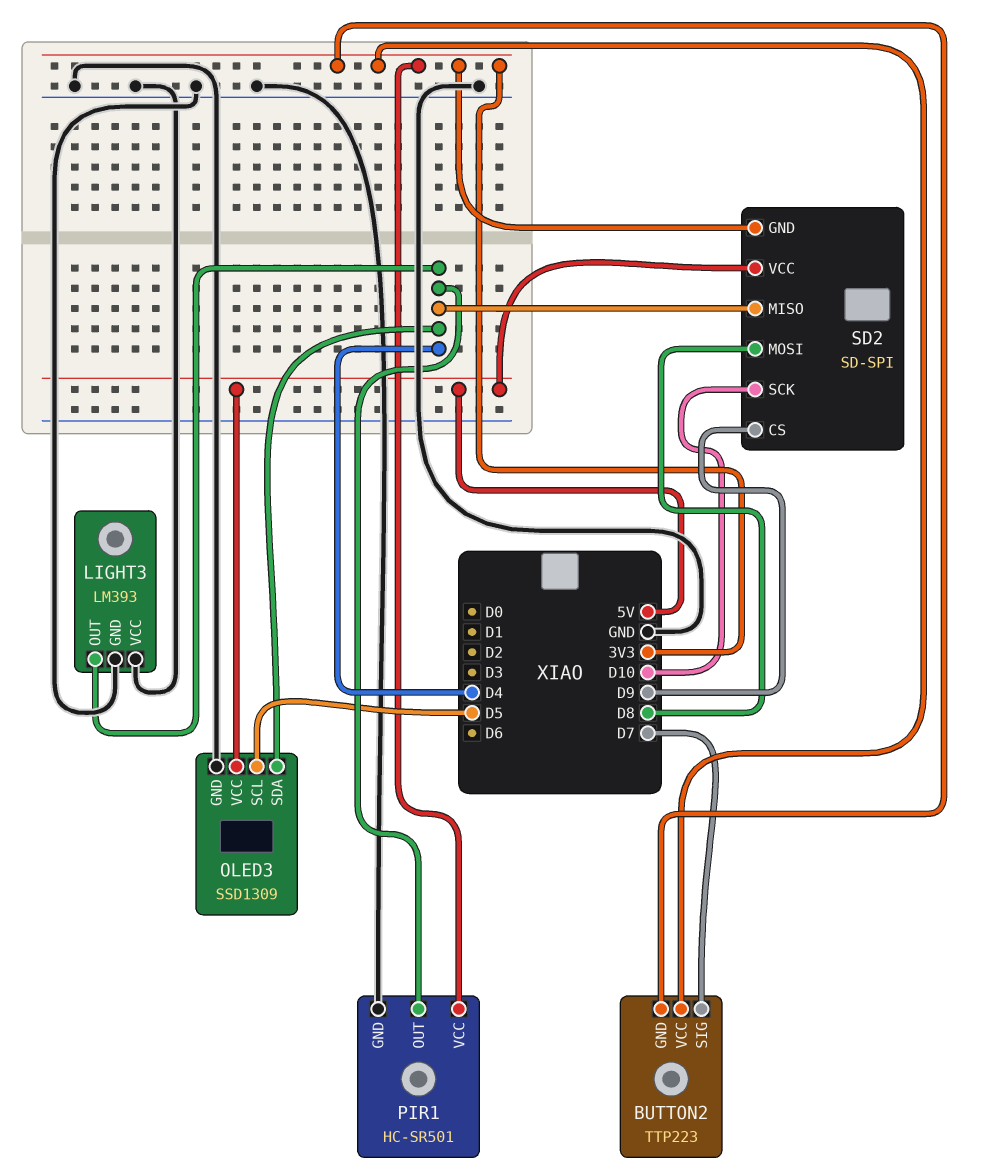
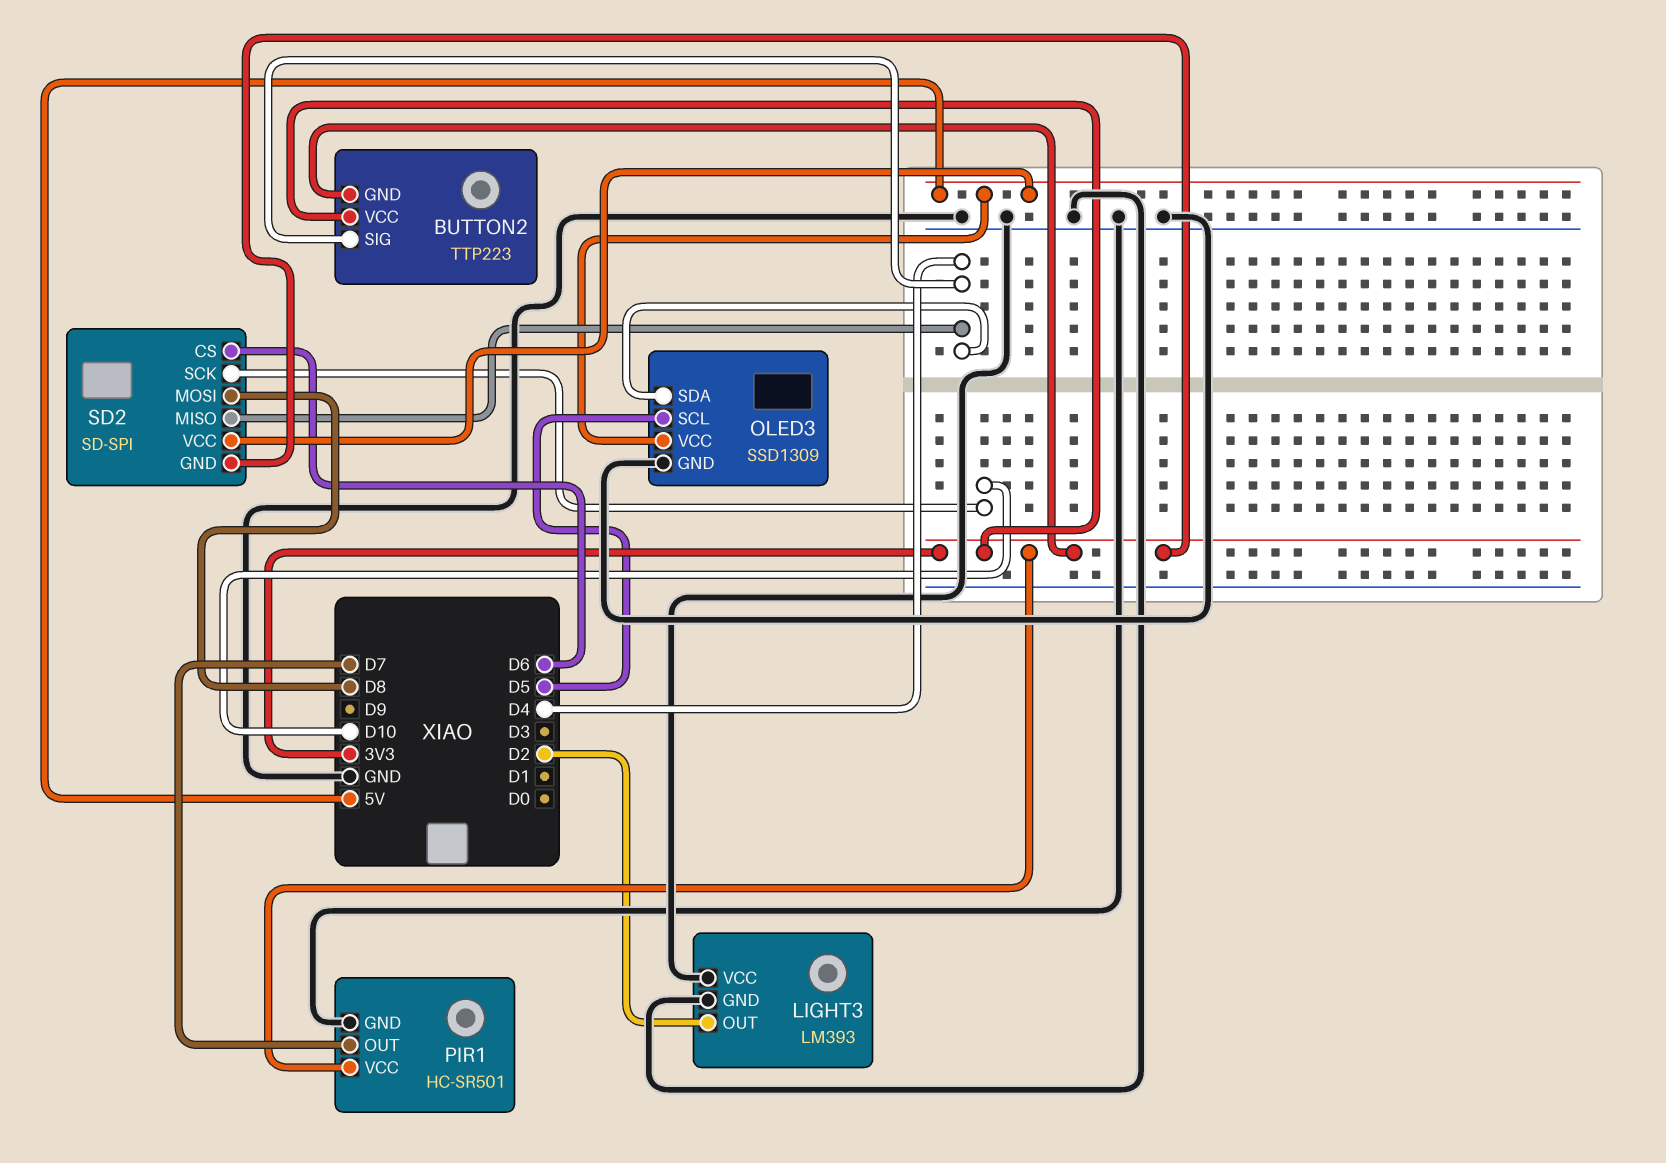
BUTTON2 pin SIG: D7 -> D4
LIGHT3 pin OUT: D4 -> D2
PIR1 pin OUT: D4 -> D7
SD2 pin CS: D9 -> D6

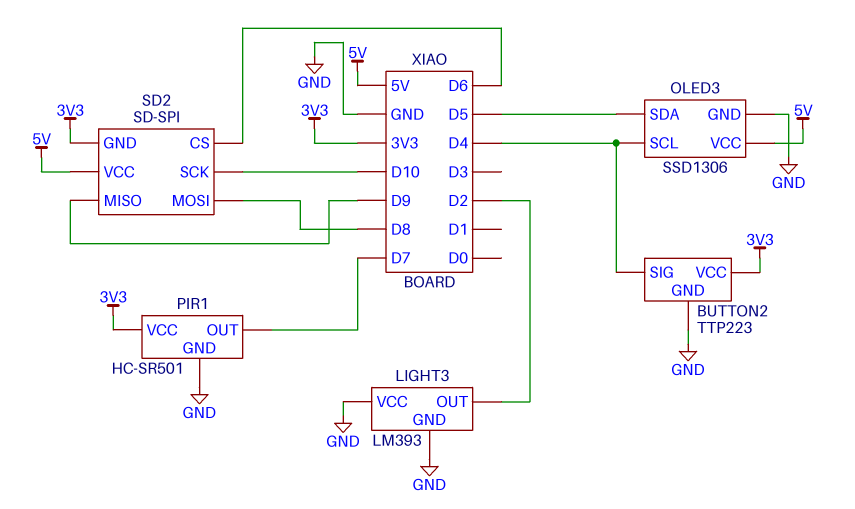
BUTTON2 pin GND: 3V3 -> GND
OLED3: SSD1309 -> SSD1306
OLED3 pin SCL: D5 -> D4
OLED3 pin SDA: D4 -> D5
SD2 pin MISO: D4 -> D9

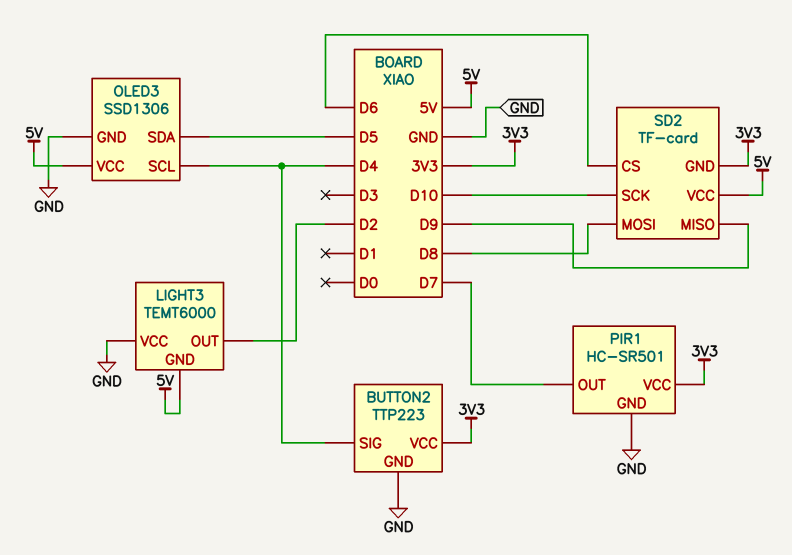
LIGHT3: LM393 -> TEMT6000
LIGHT3 pin GND: GND -> 5V
SD2: SD-SPI -> TF-card

